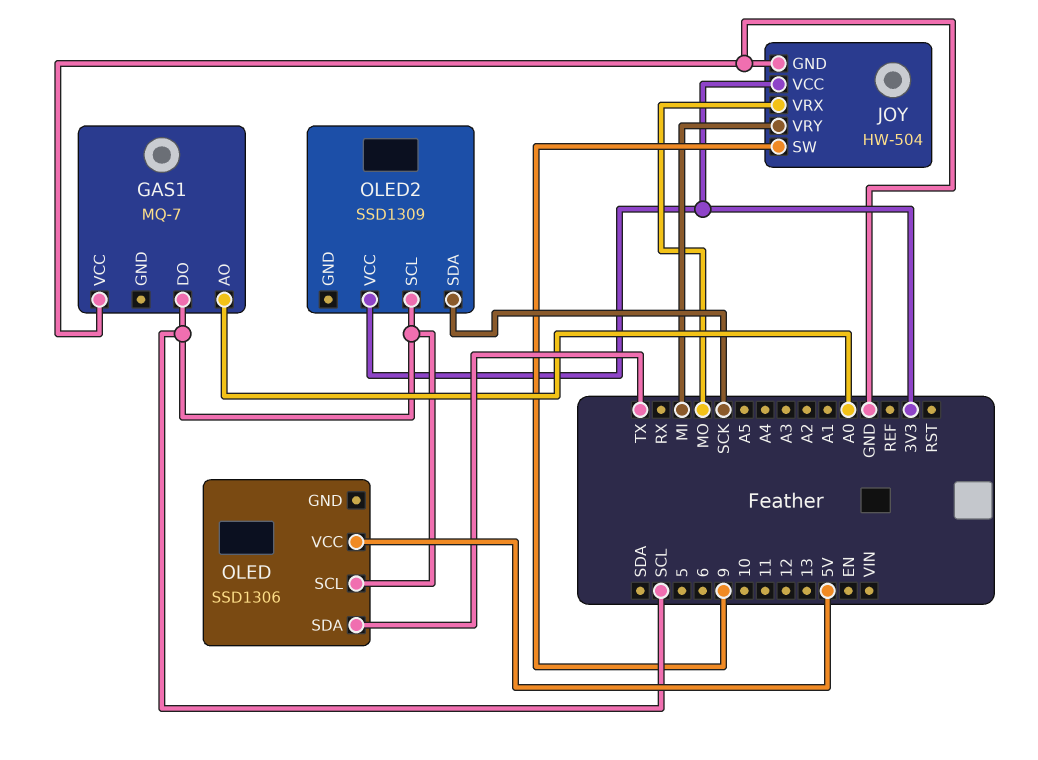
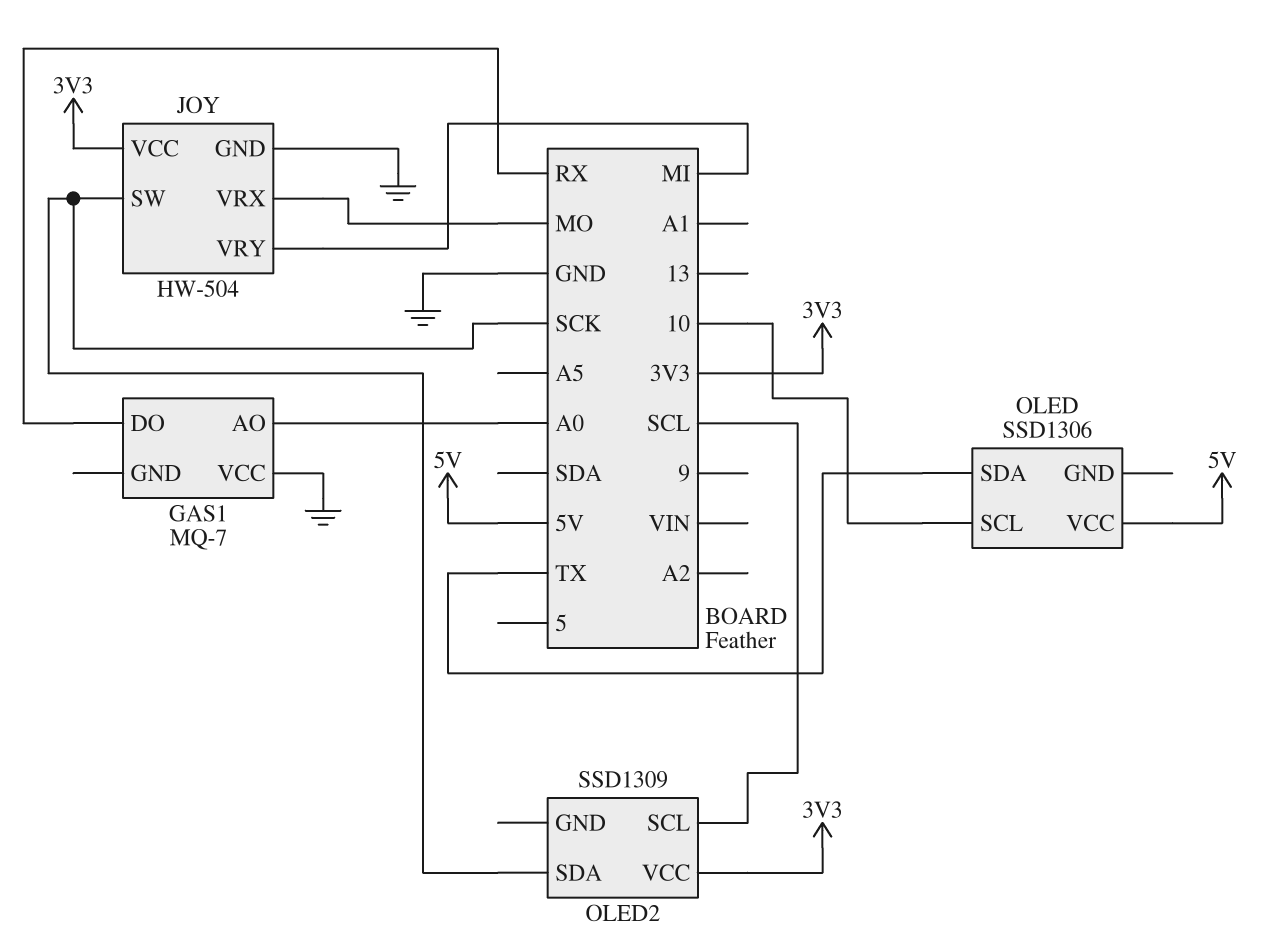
GAS1 pin DO: SCL -> RX
JOY pin SW: 9 -> SCK
OLED pin SCL: SCL -> 10

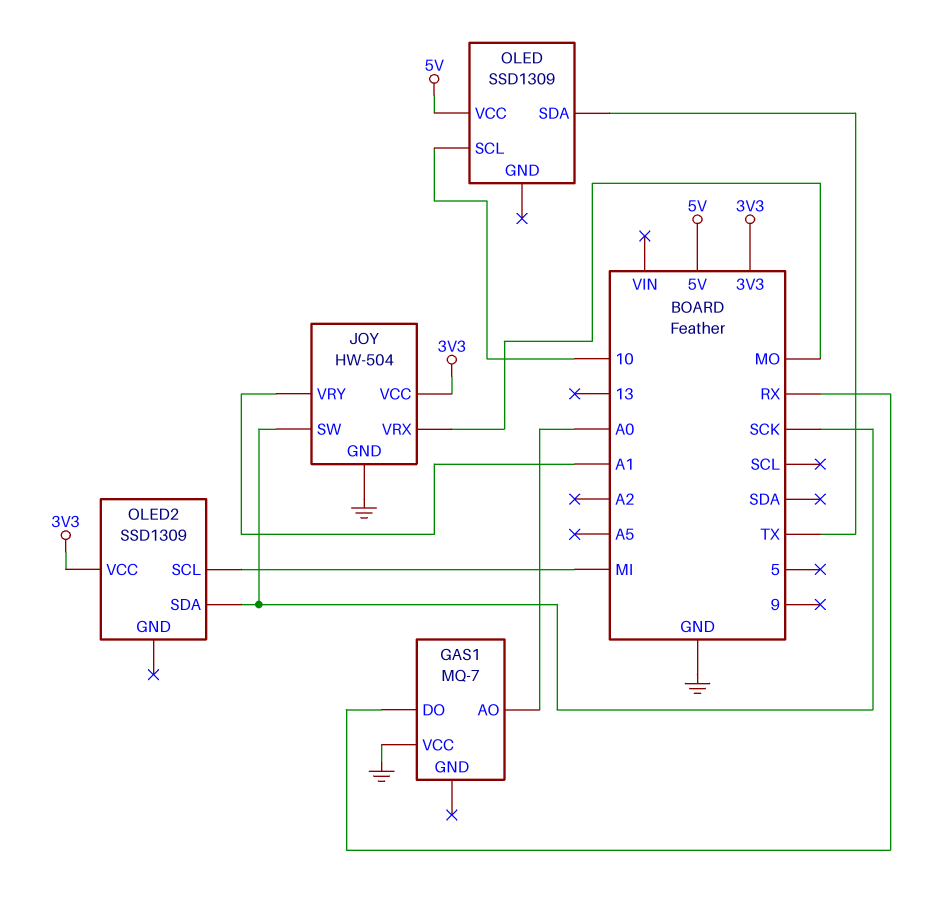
JOY pin VRY: MI -> A1
OLED: SSD1306 -> SSD1309
OLED2 pin SCL: SCL -> MI

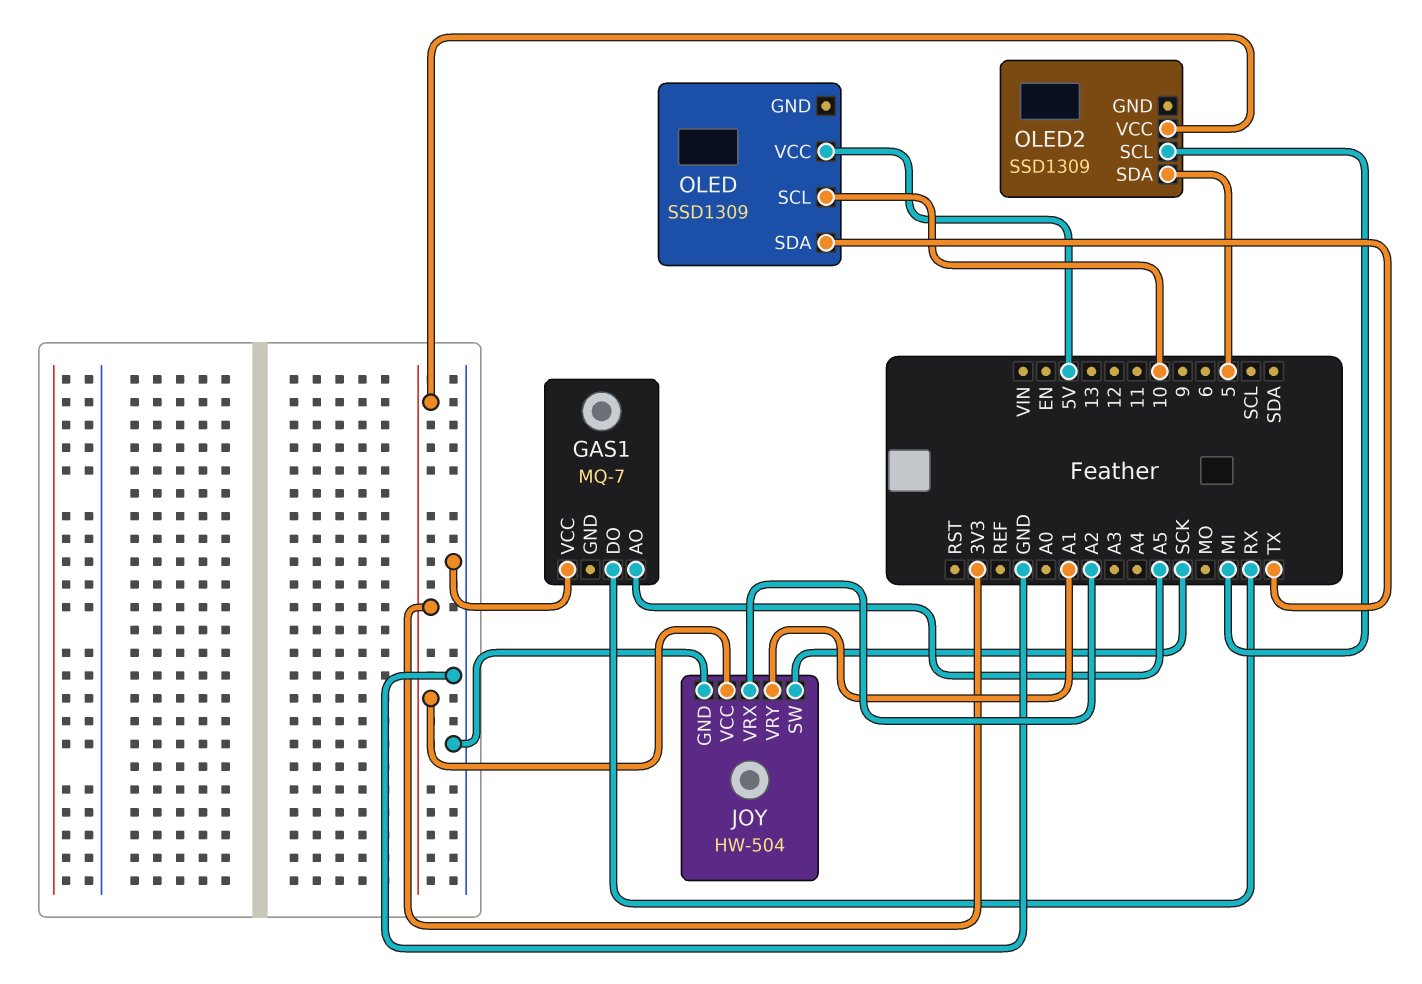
GAS1 pin AO: A0 -> A5
JOY pin VRX: MO -> A2
OLED2 pin SDA: SCK -> 5

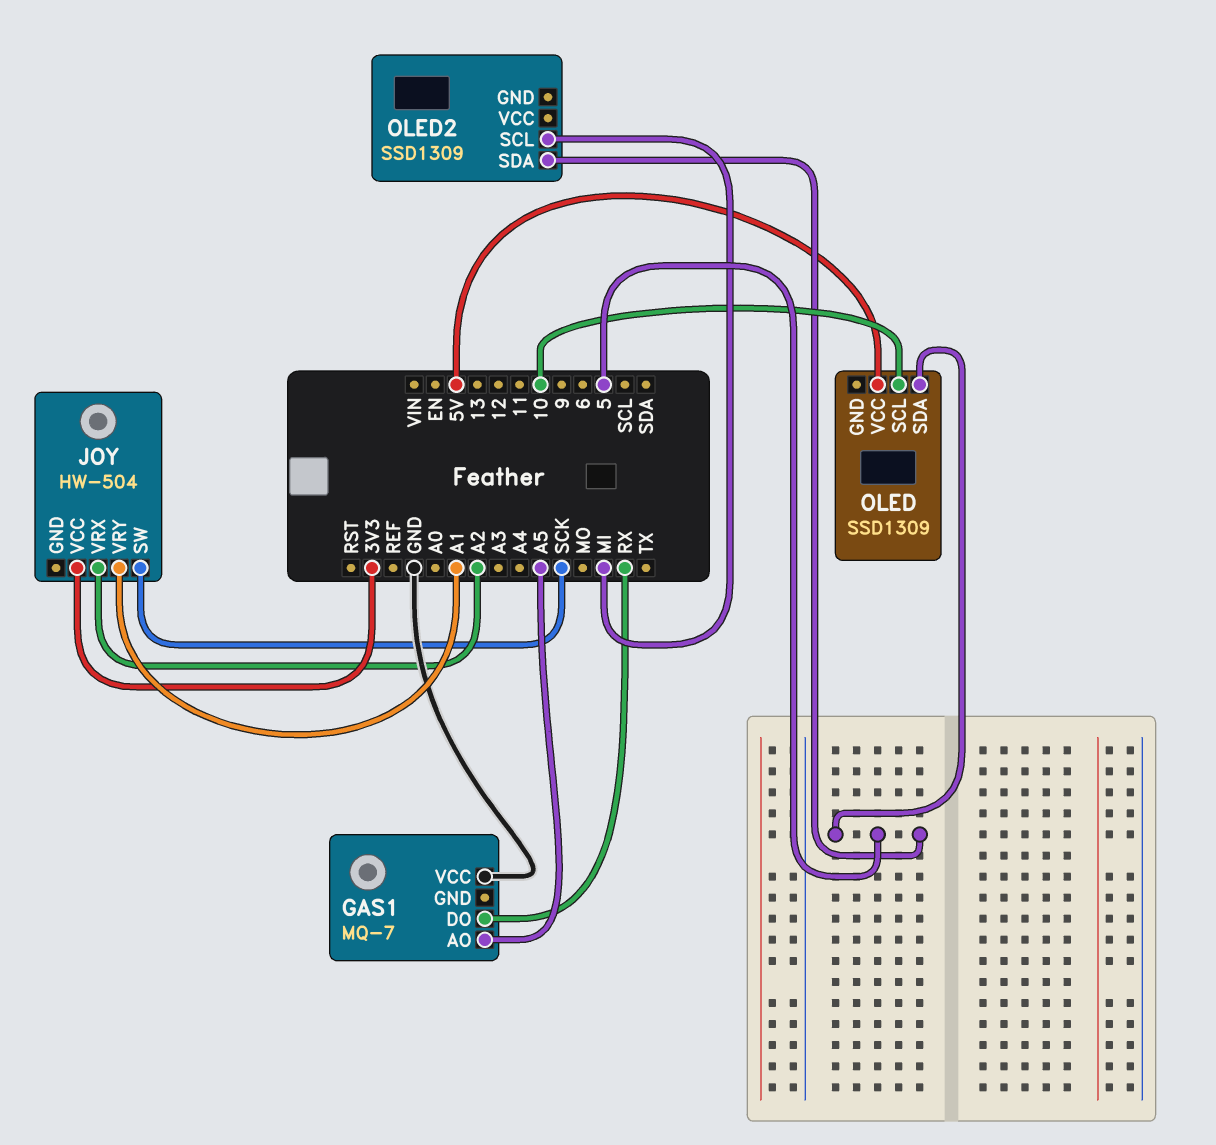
JOY pin GND: GND -> none
OLED pin SDA: TX -> 5
OLED2 pin VCC: 3V3 -> none

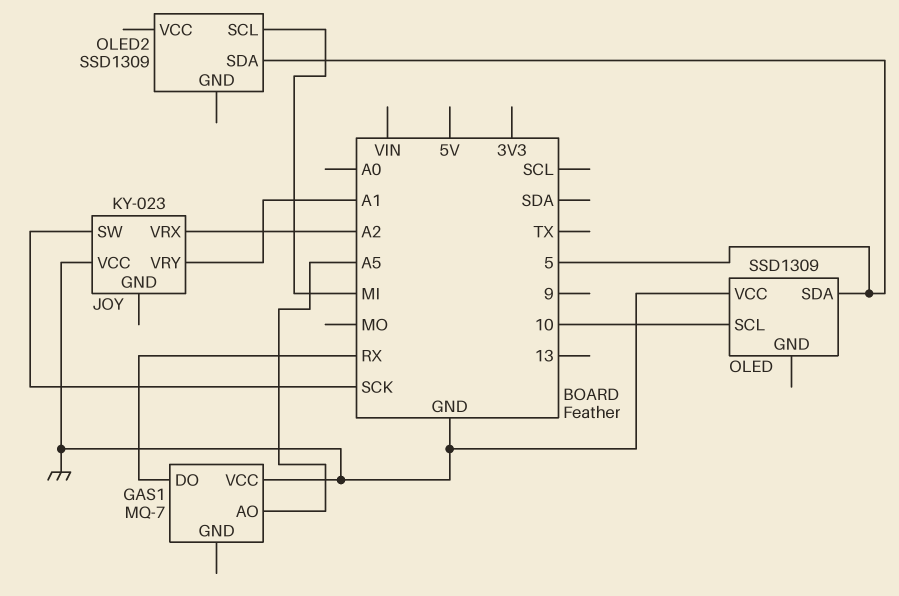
JOY: HW-504 -> KY-023
JOY pin VCC: 3V3 -> GND
OLED pin VCC: 5V -> GND

